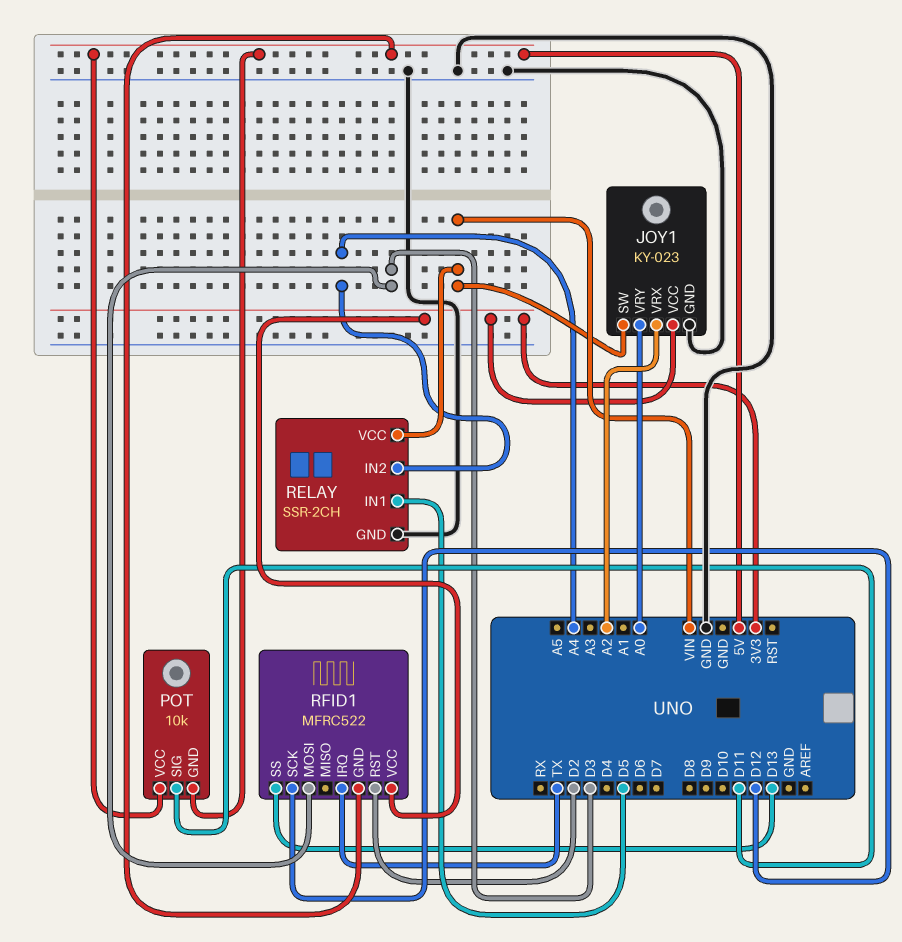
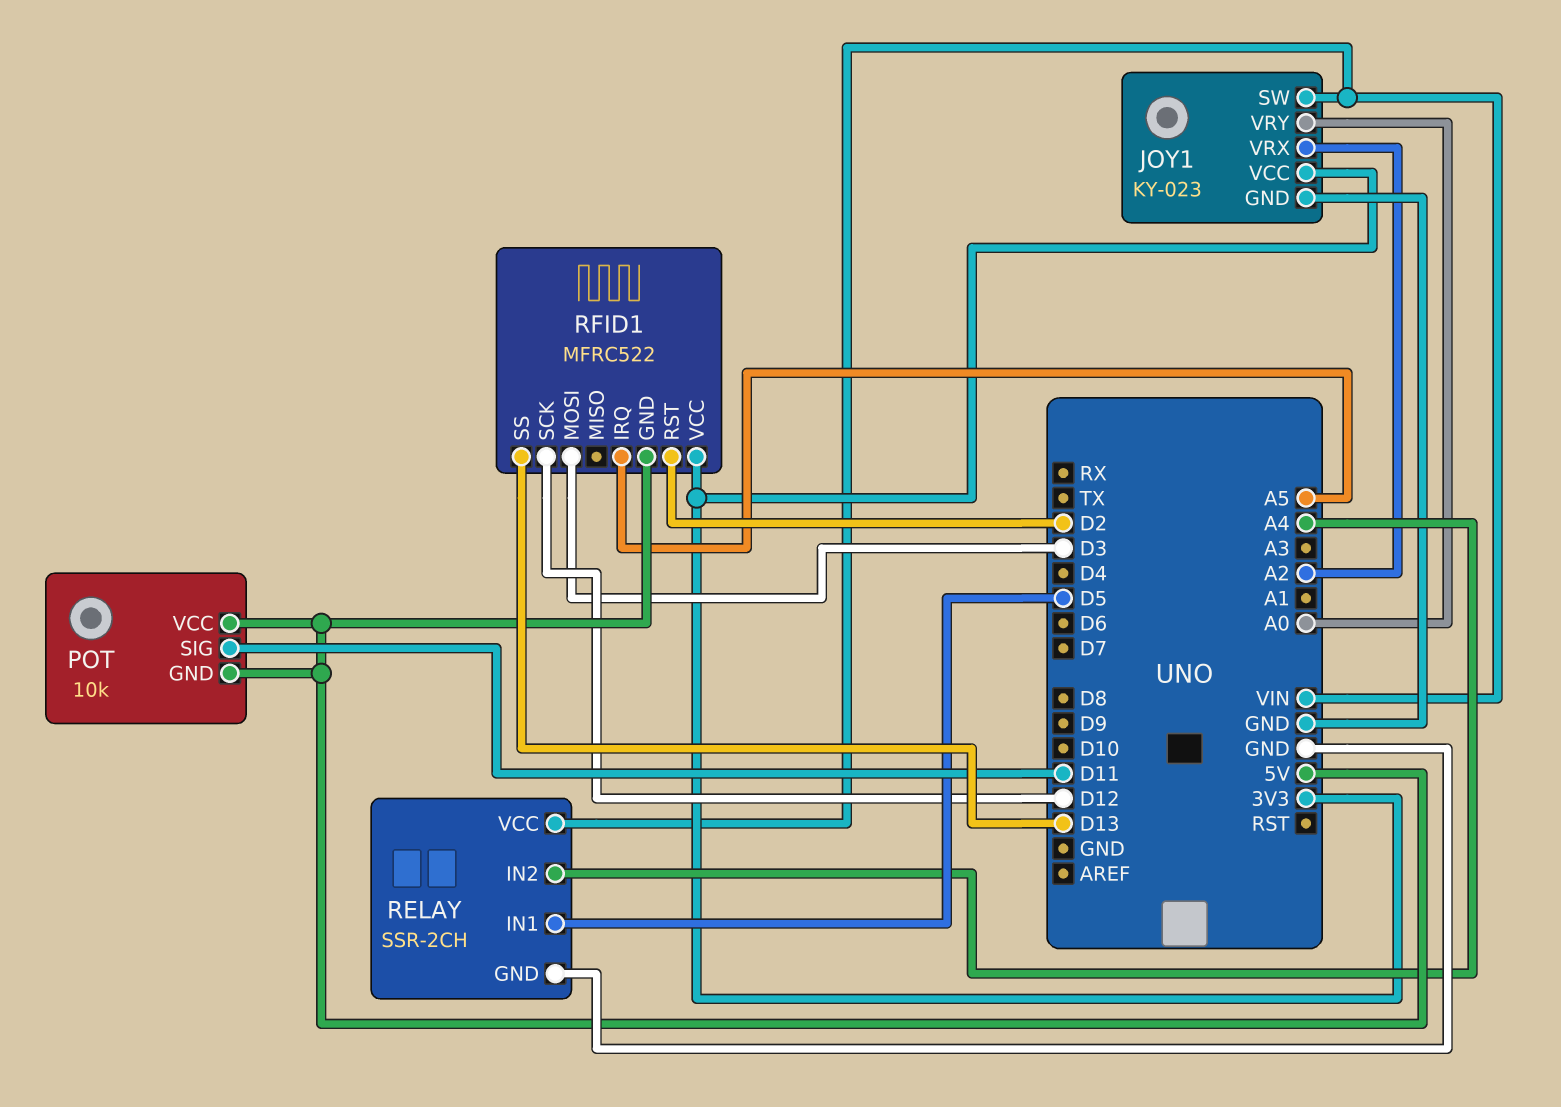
RFID1 pin IRQ: TX -> A5

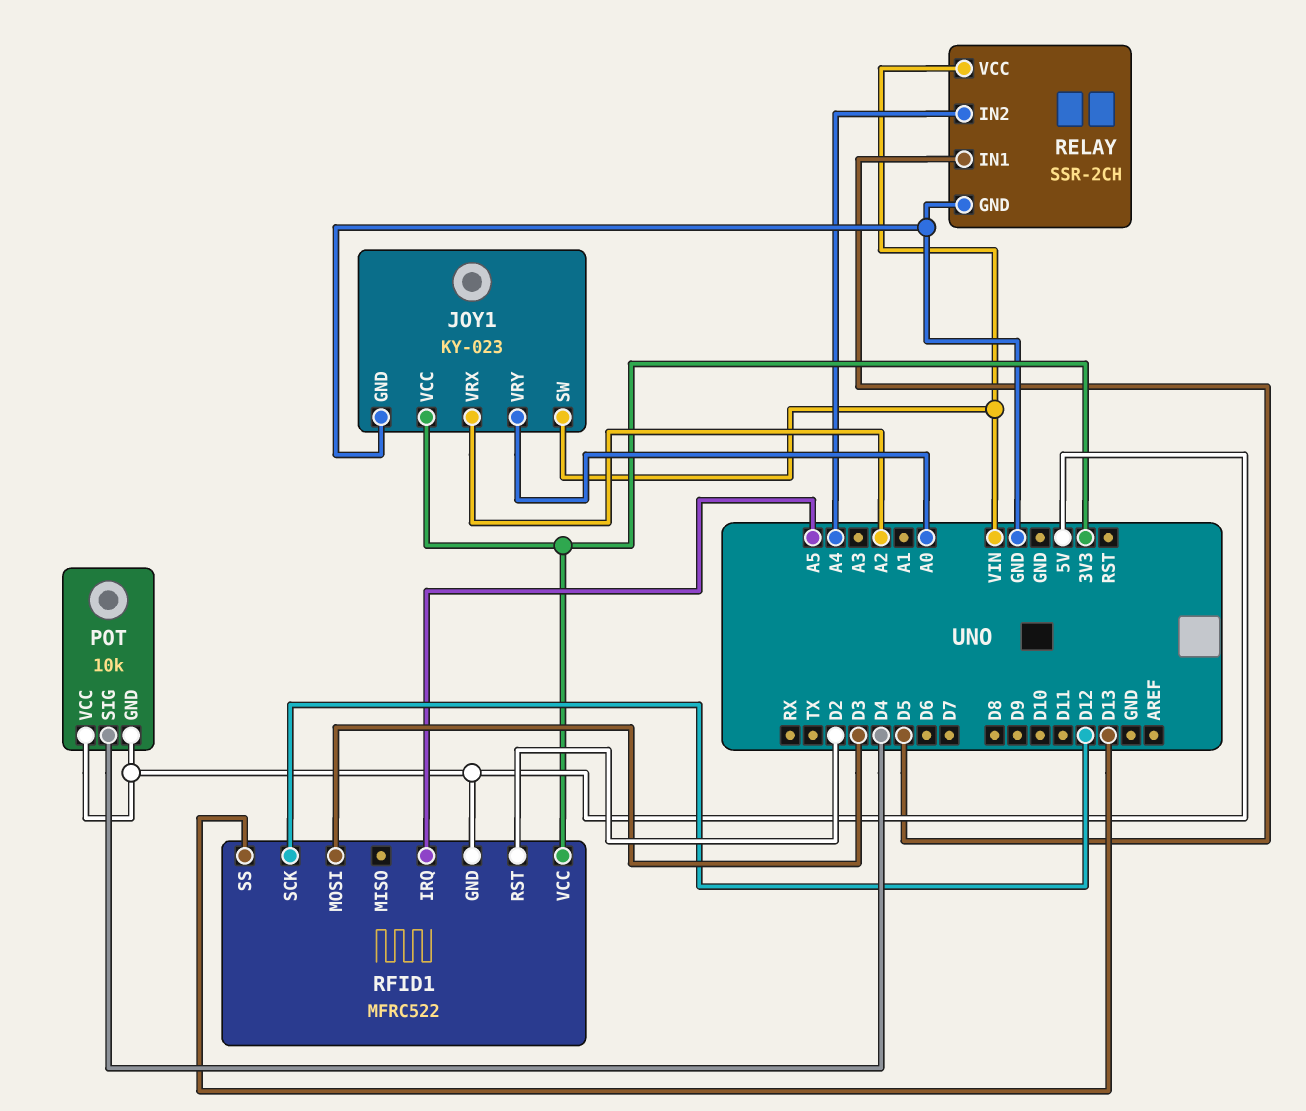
POT pin SIG: D11 -> D4

